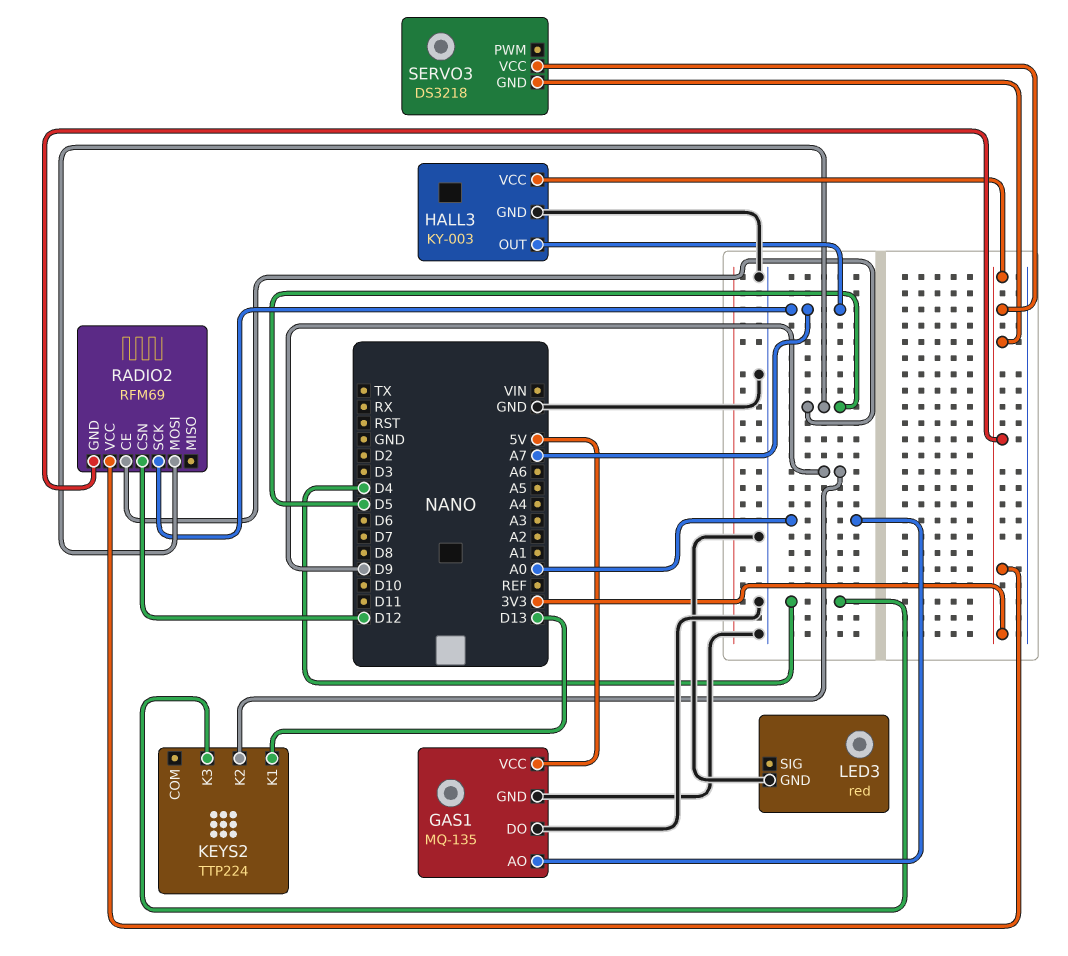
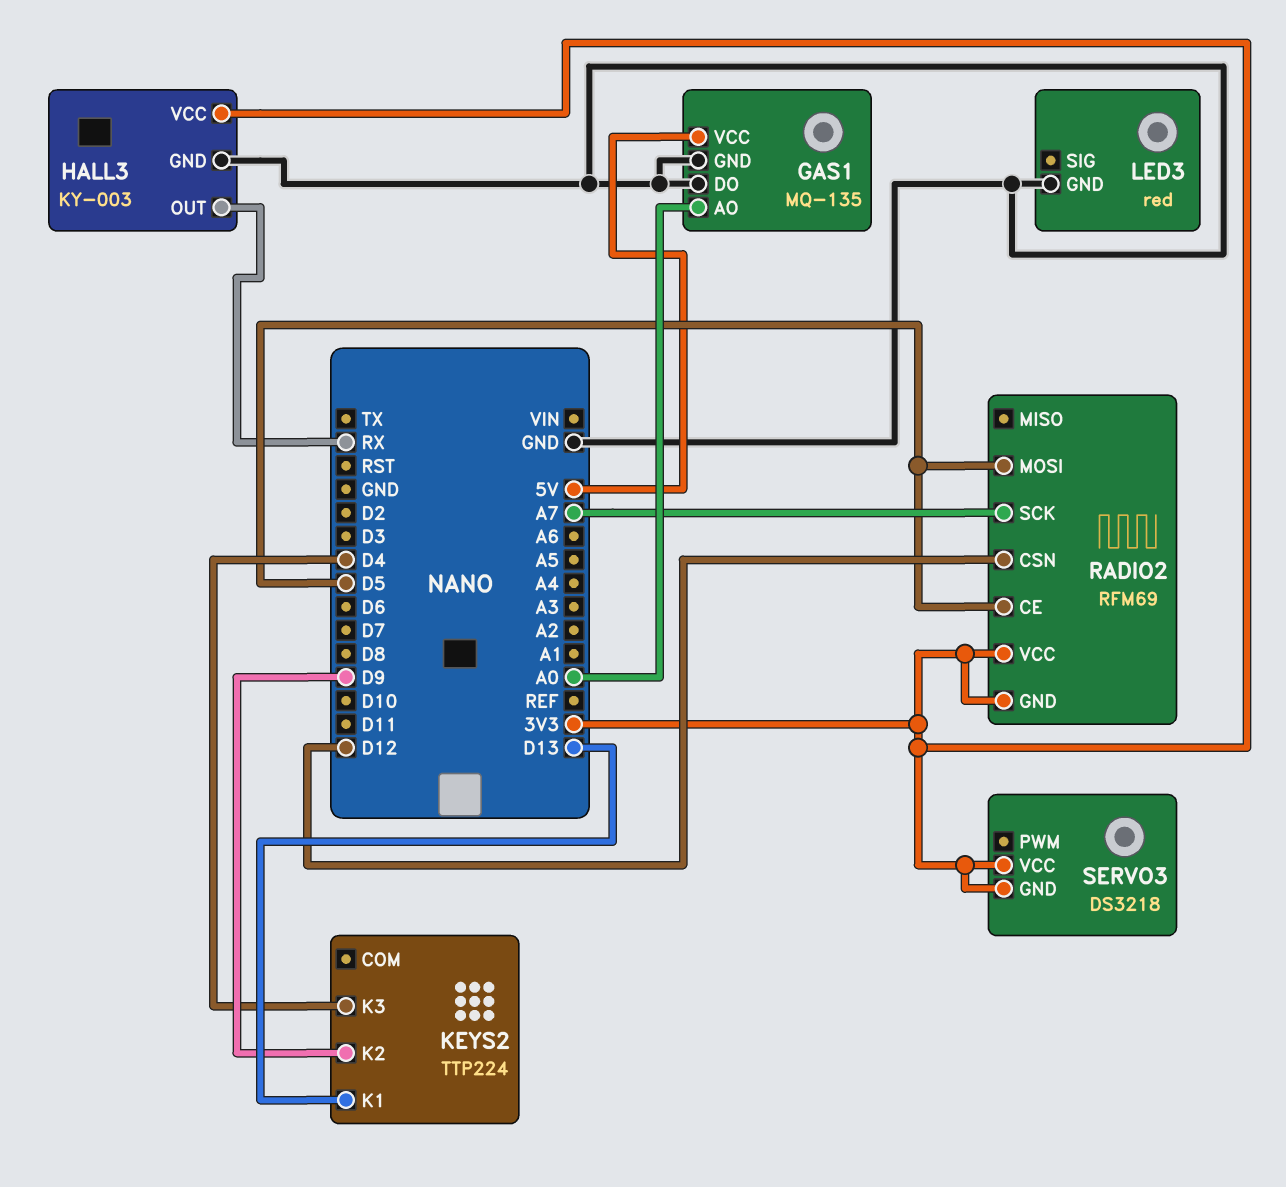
HALL3 pin OUT: A7 -> RX

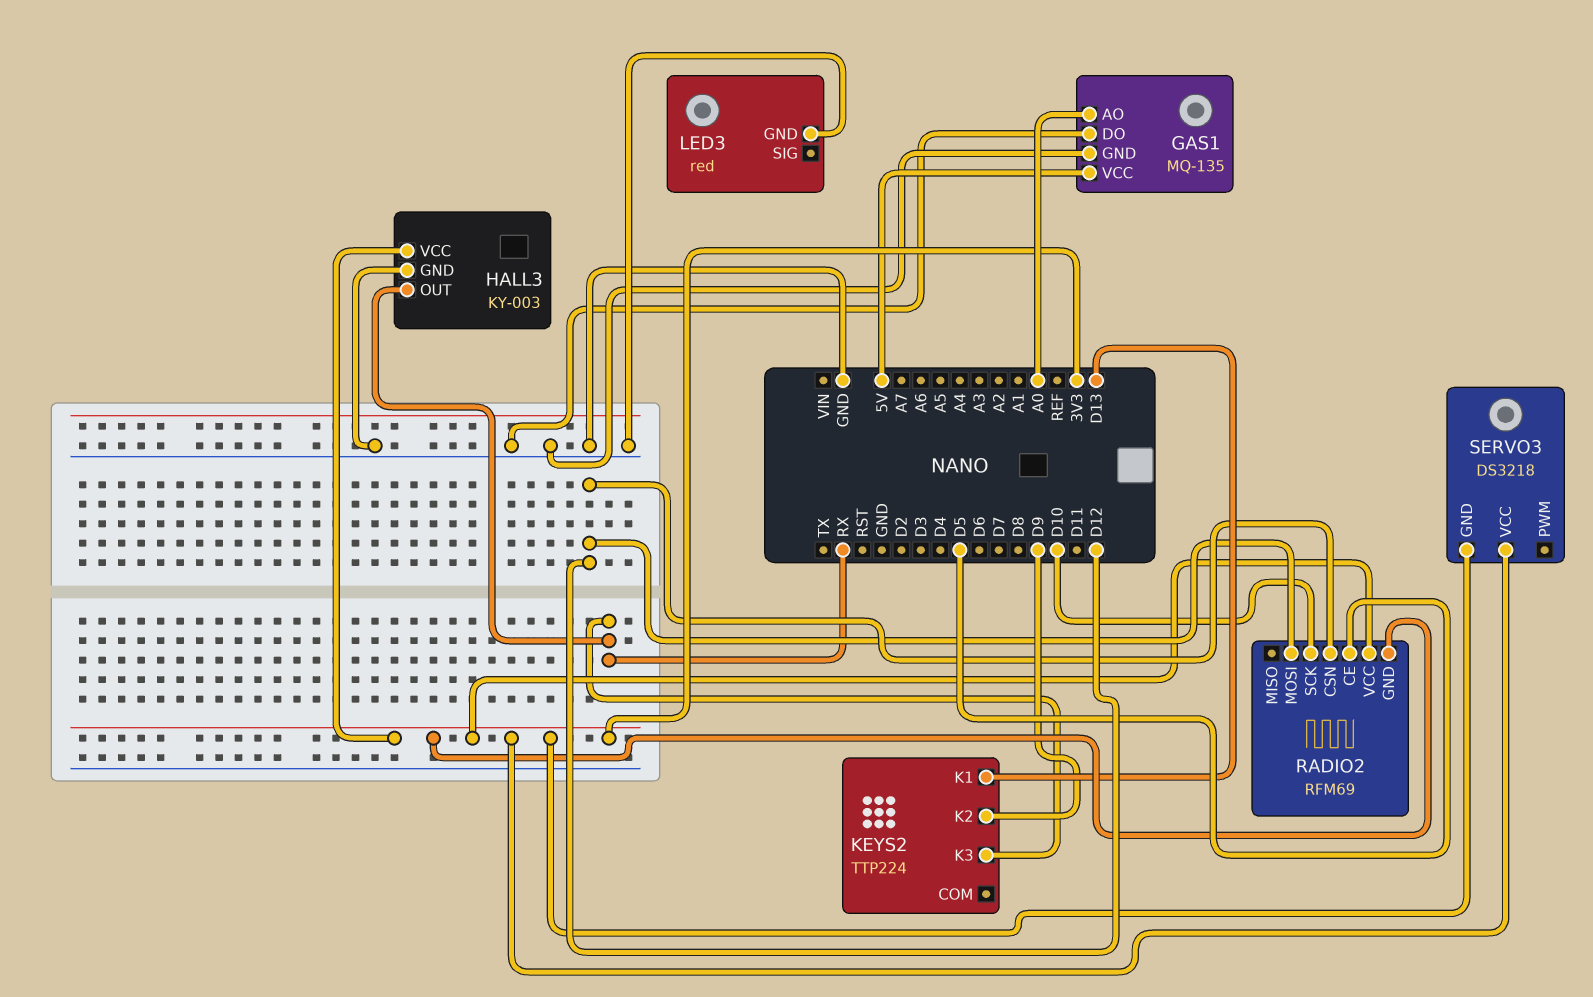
KEYS2 pin K3: D4 -> RX
RADIO2 pin MOSI: D5 -> D12
RADIO2 pin SCK: A7 -> D10

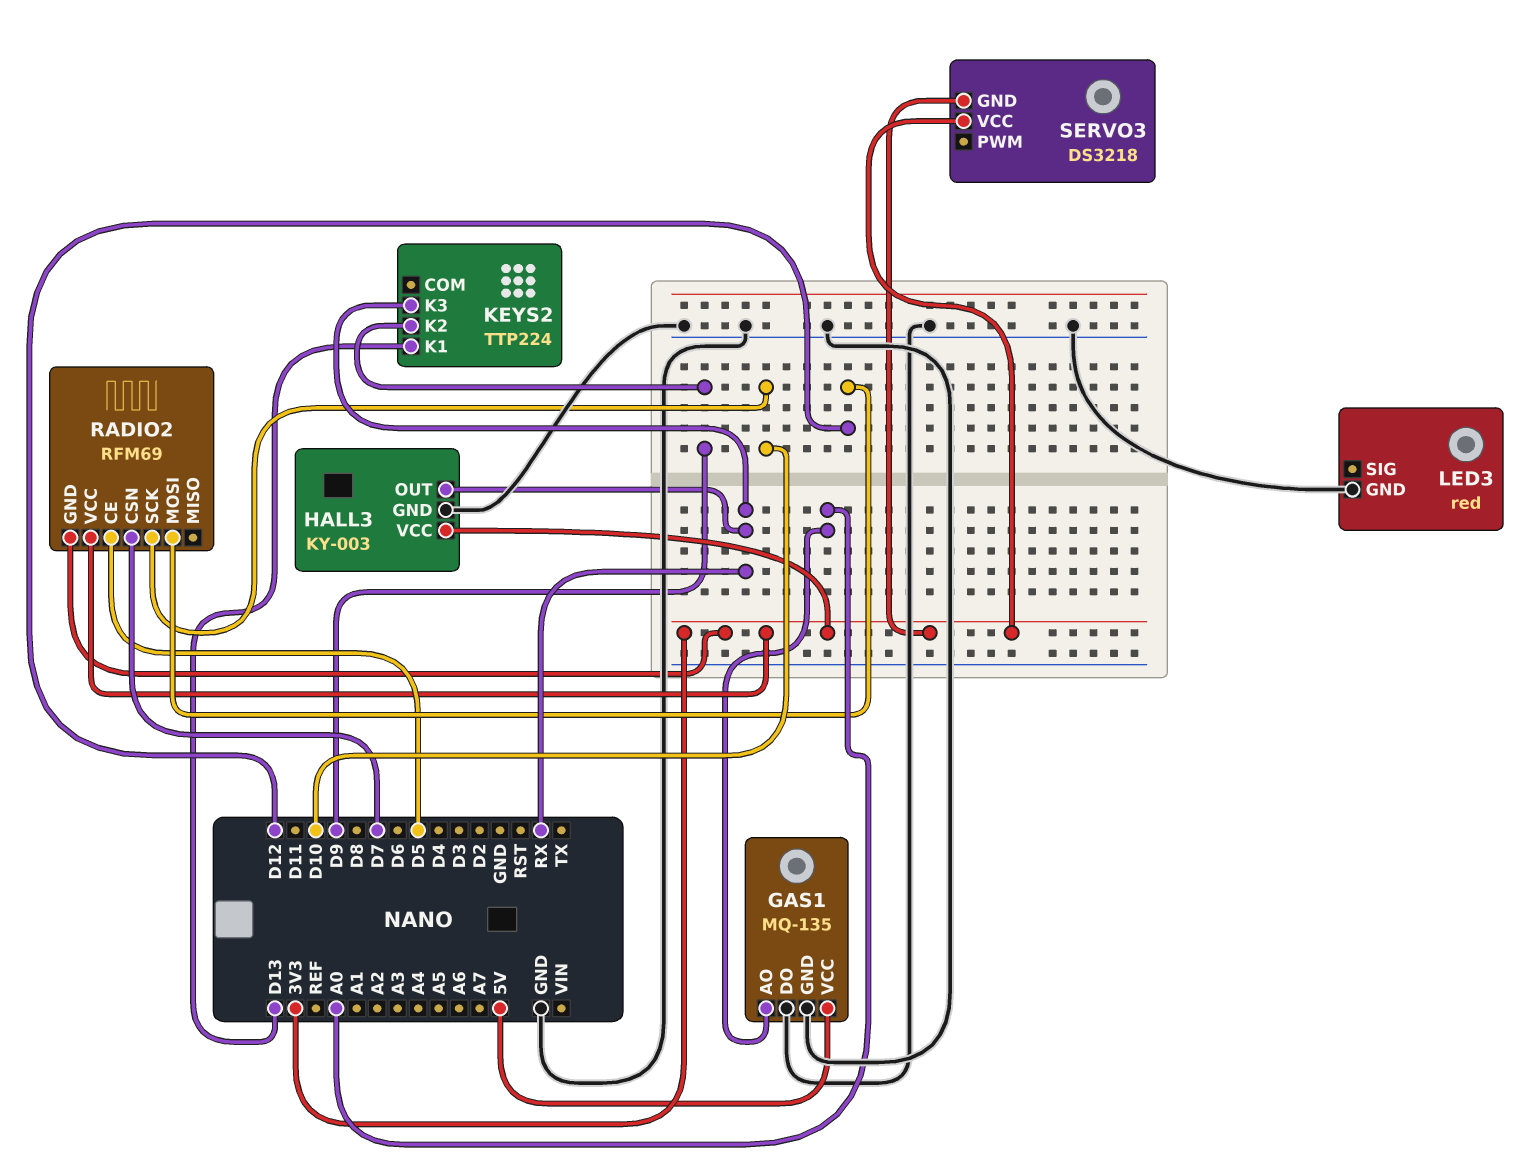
RADIO2 pin CSN: D12 -> D7

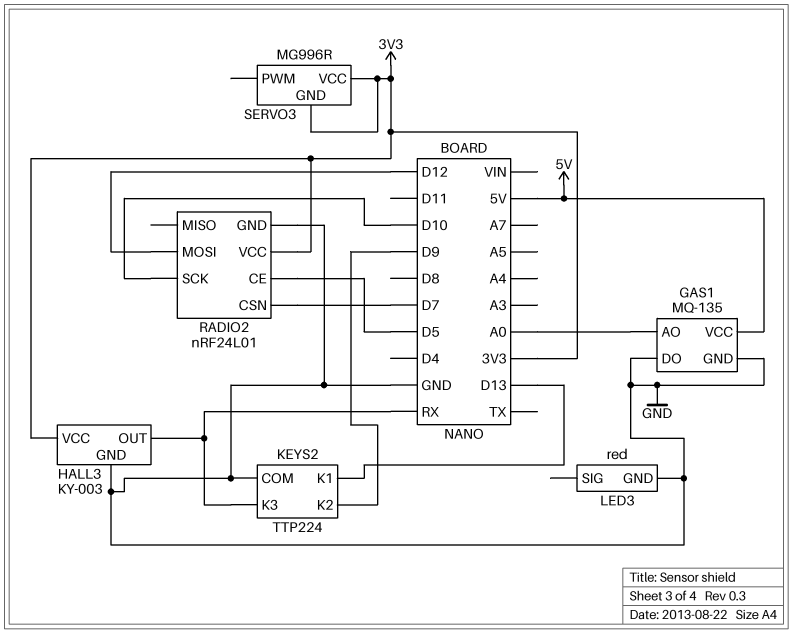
KEYS2 pin COM: none -> GND
RADIO2: RFM69 -> nRF24L01
RADIO2 pin GND: 3V3 -> GND
SERVO3: DS3218 -> MG996R

